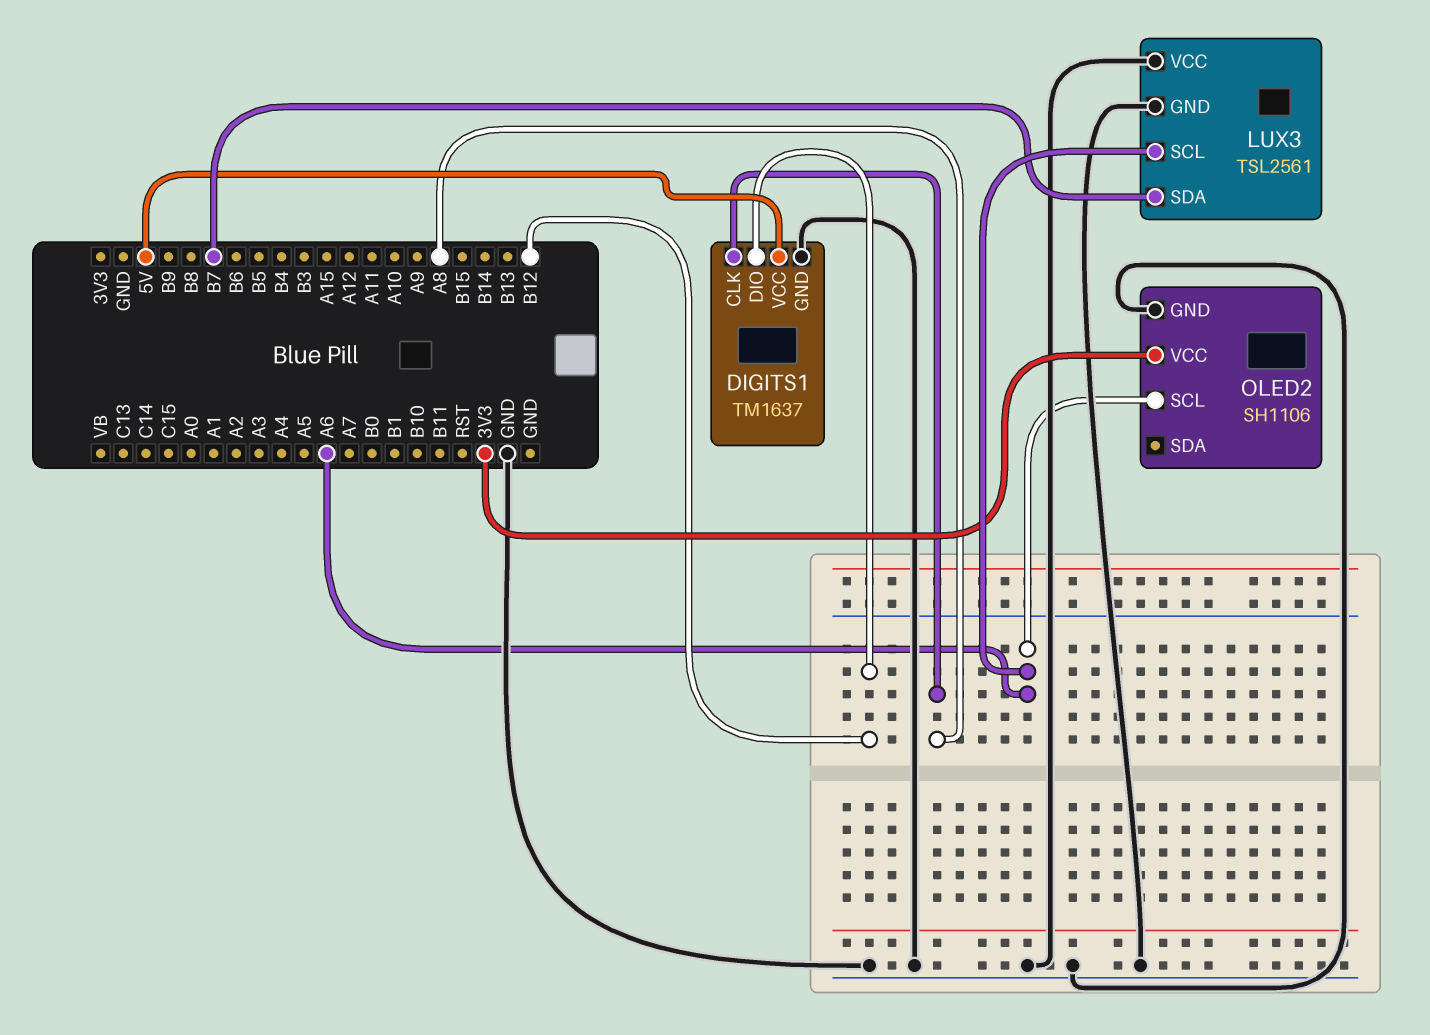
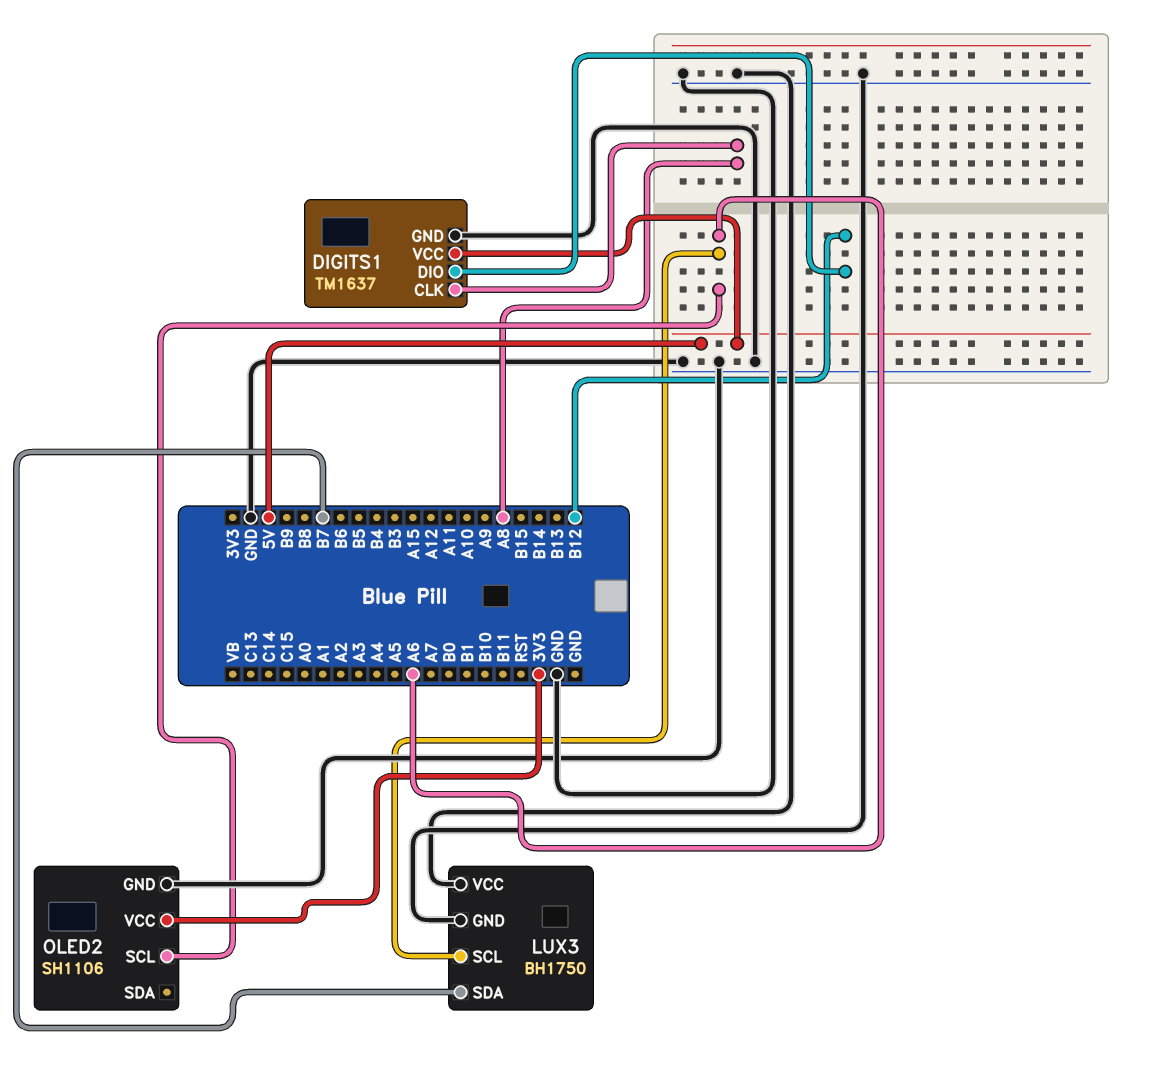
LUX3: TSL2561 -> BH1750

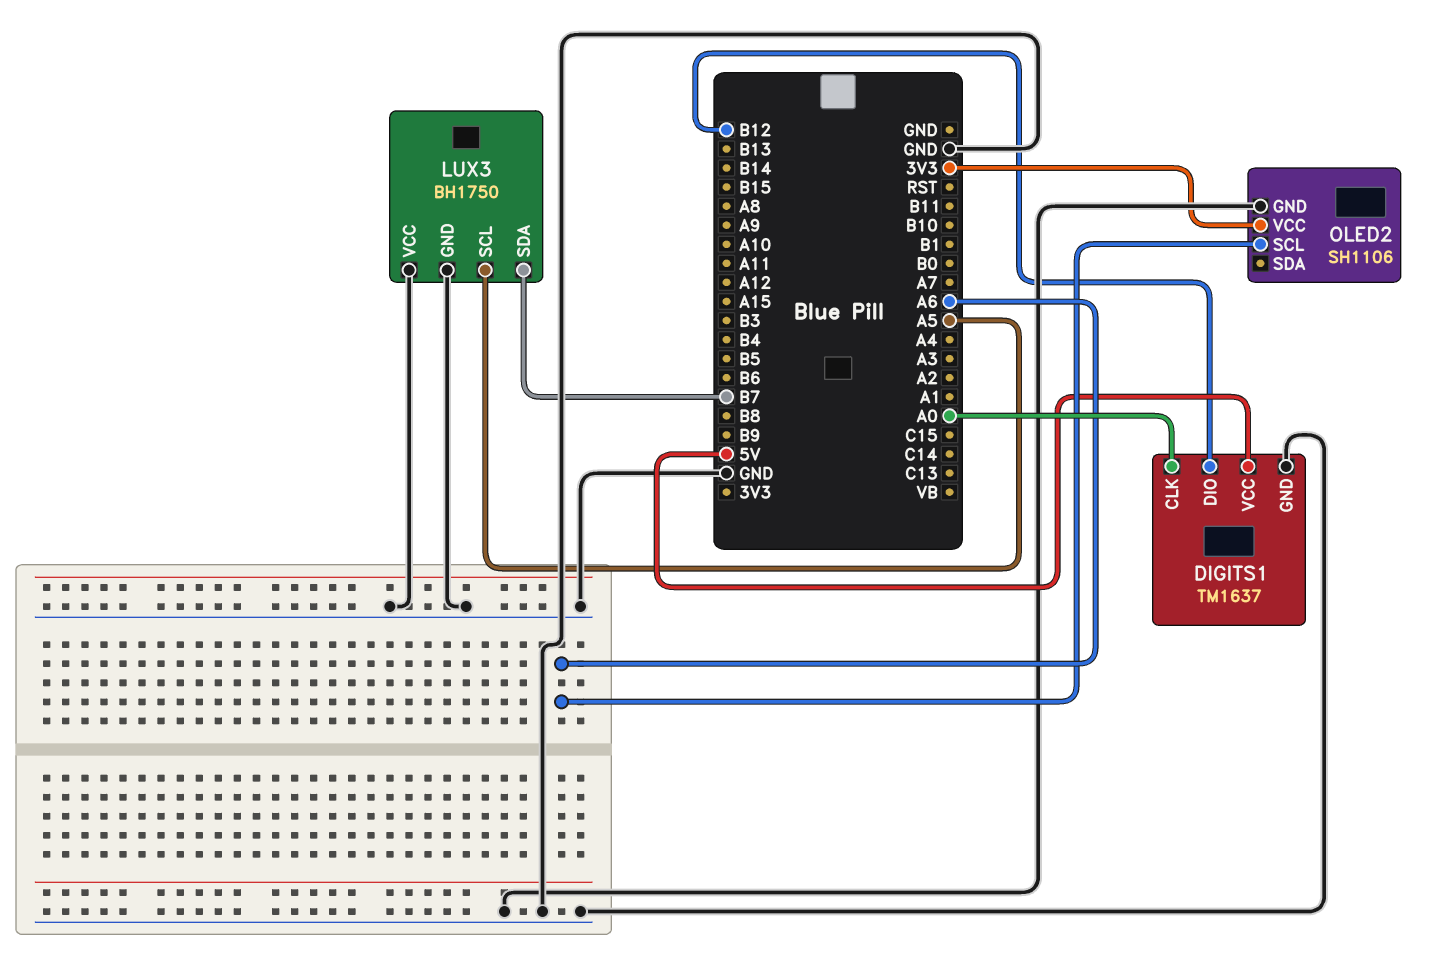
DIGITS1 pin CLK: A8 -> A0
LUX3 pin SCL: A6 -> A5

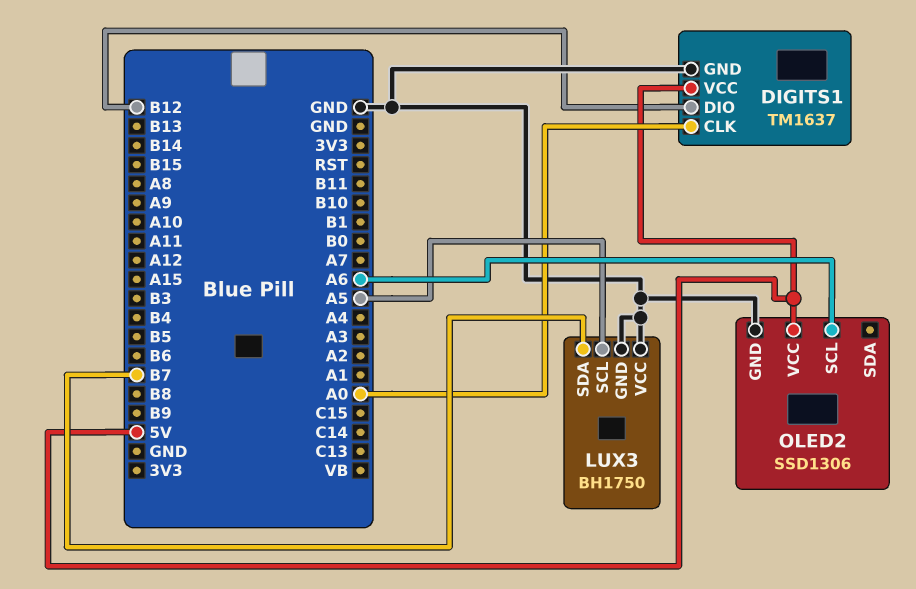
OLED2: SH1106 -> SSD1306
OLED2 pin VCC: 3V3 -> 5V

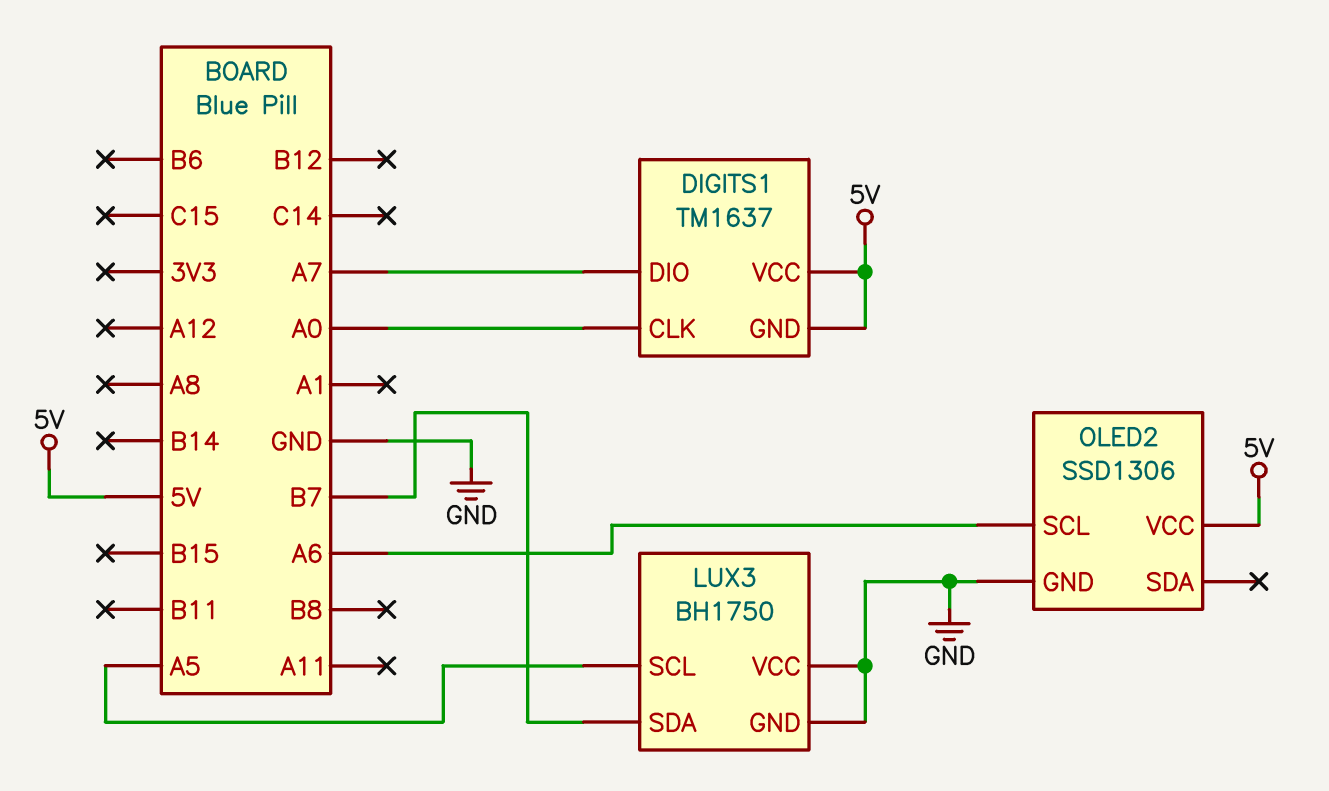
DIGITS1 pin DIO: B12 -> A7
DIGITS1 pin GND: GND -> 5V

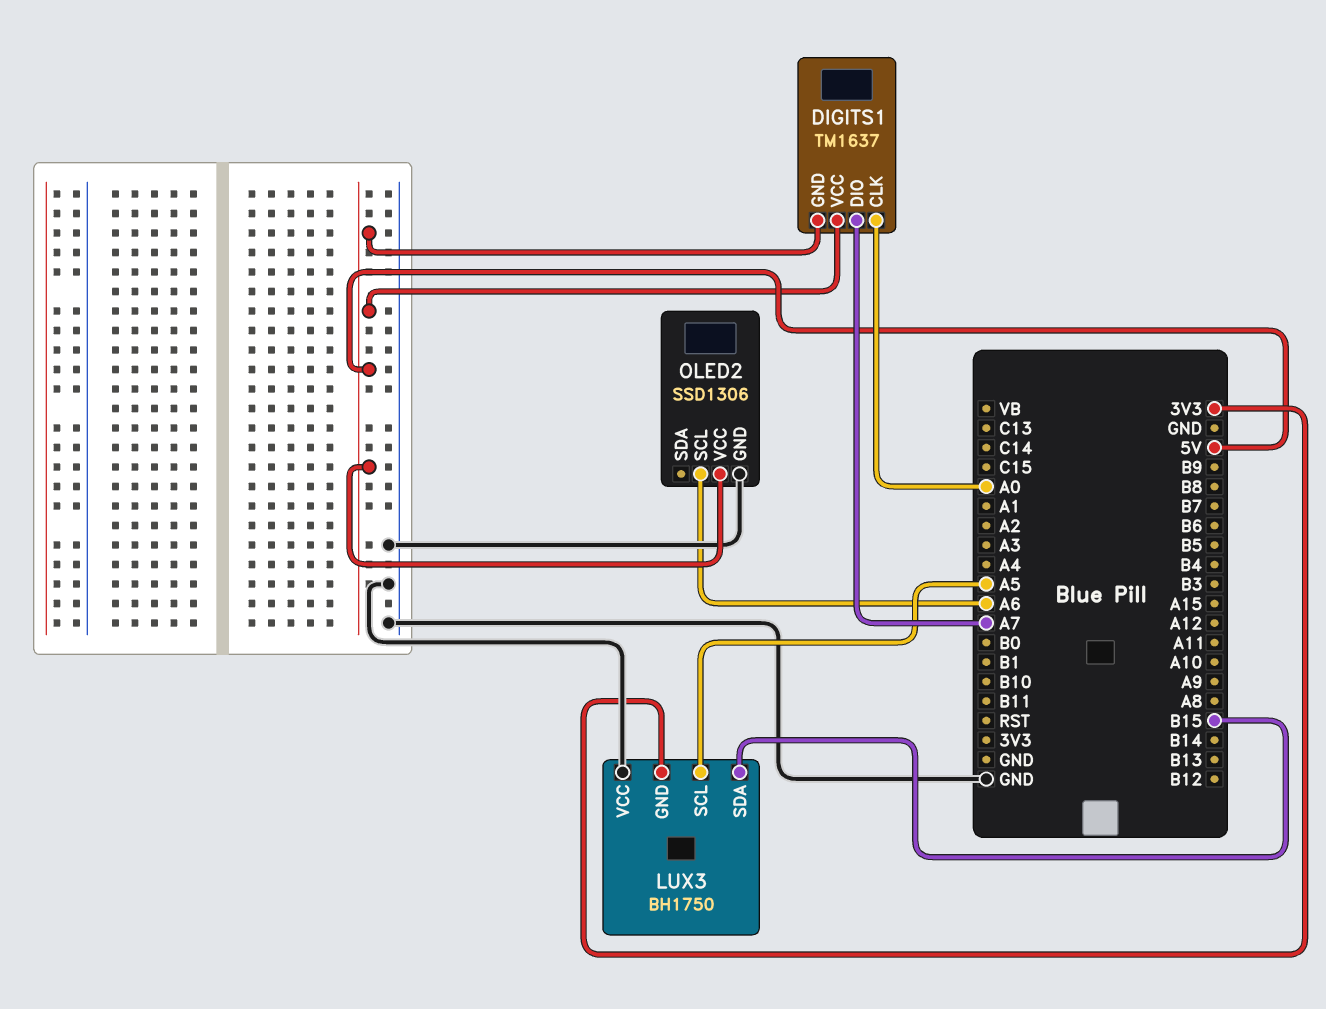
LUX3 pin GND: GND -> 3V3
LUX3 pin SDA: B7 -> B15

